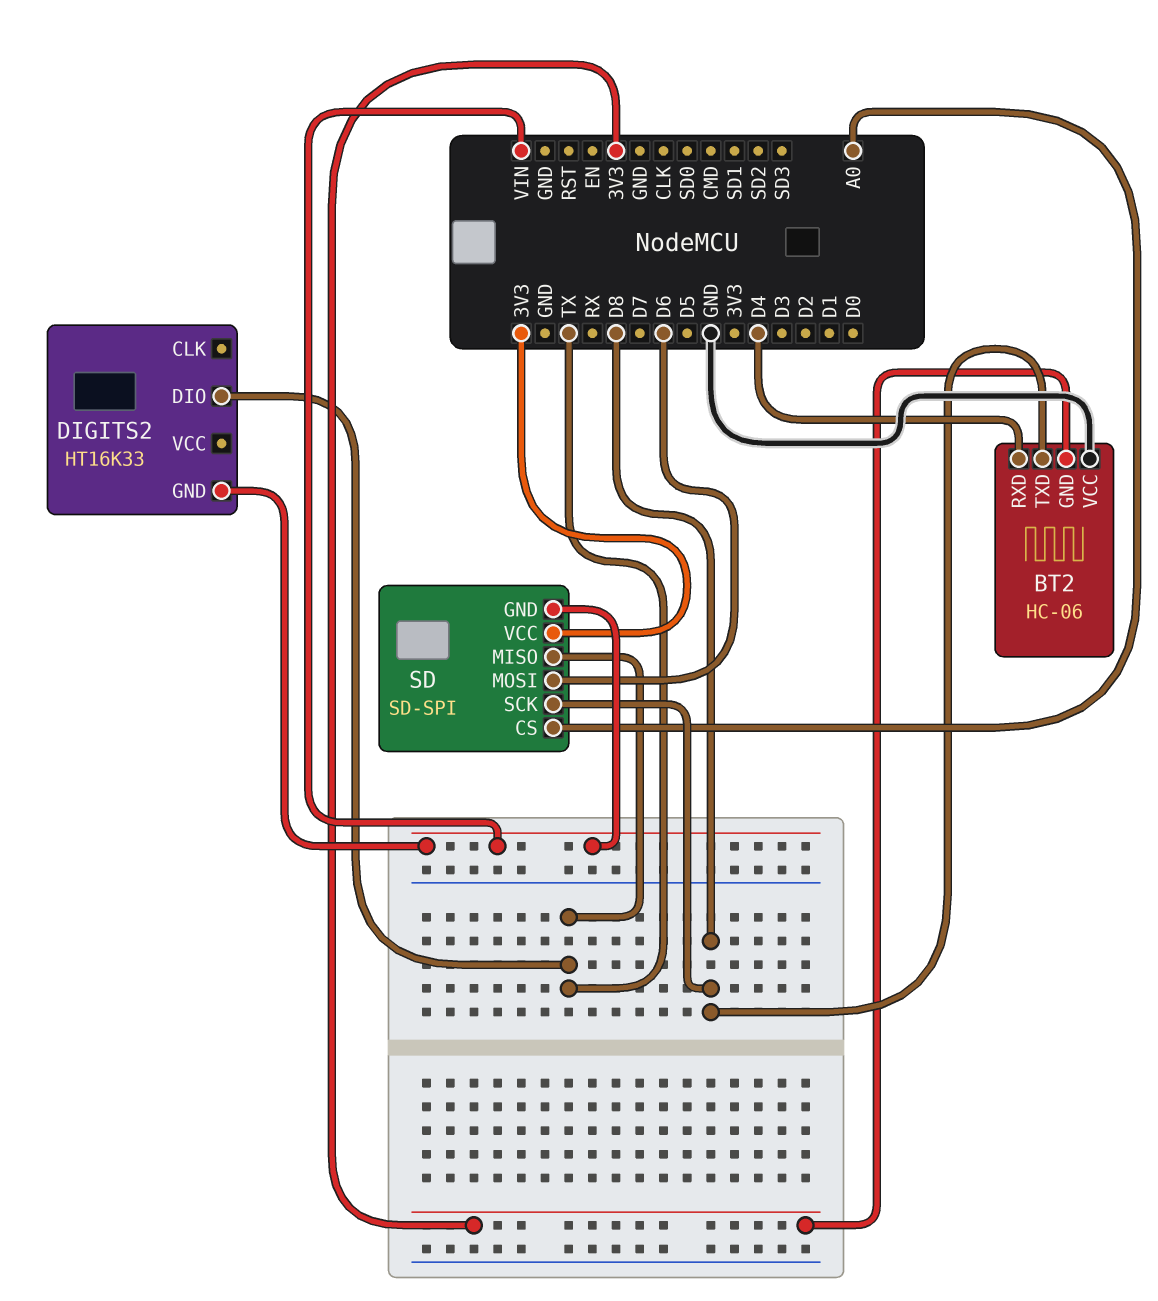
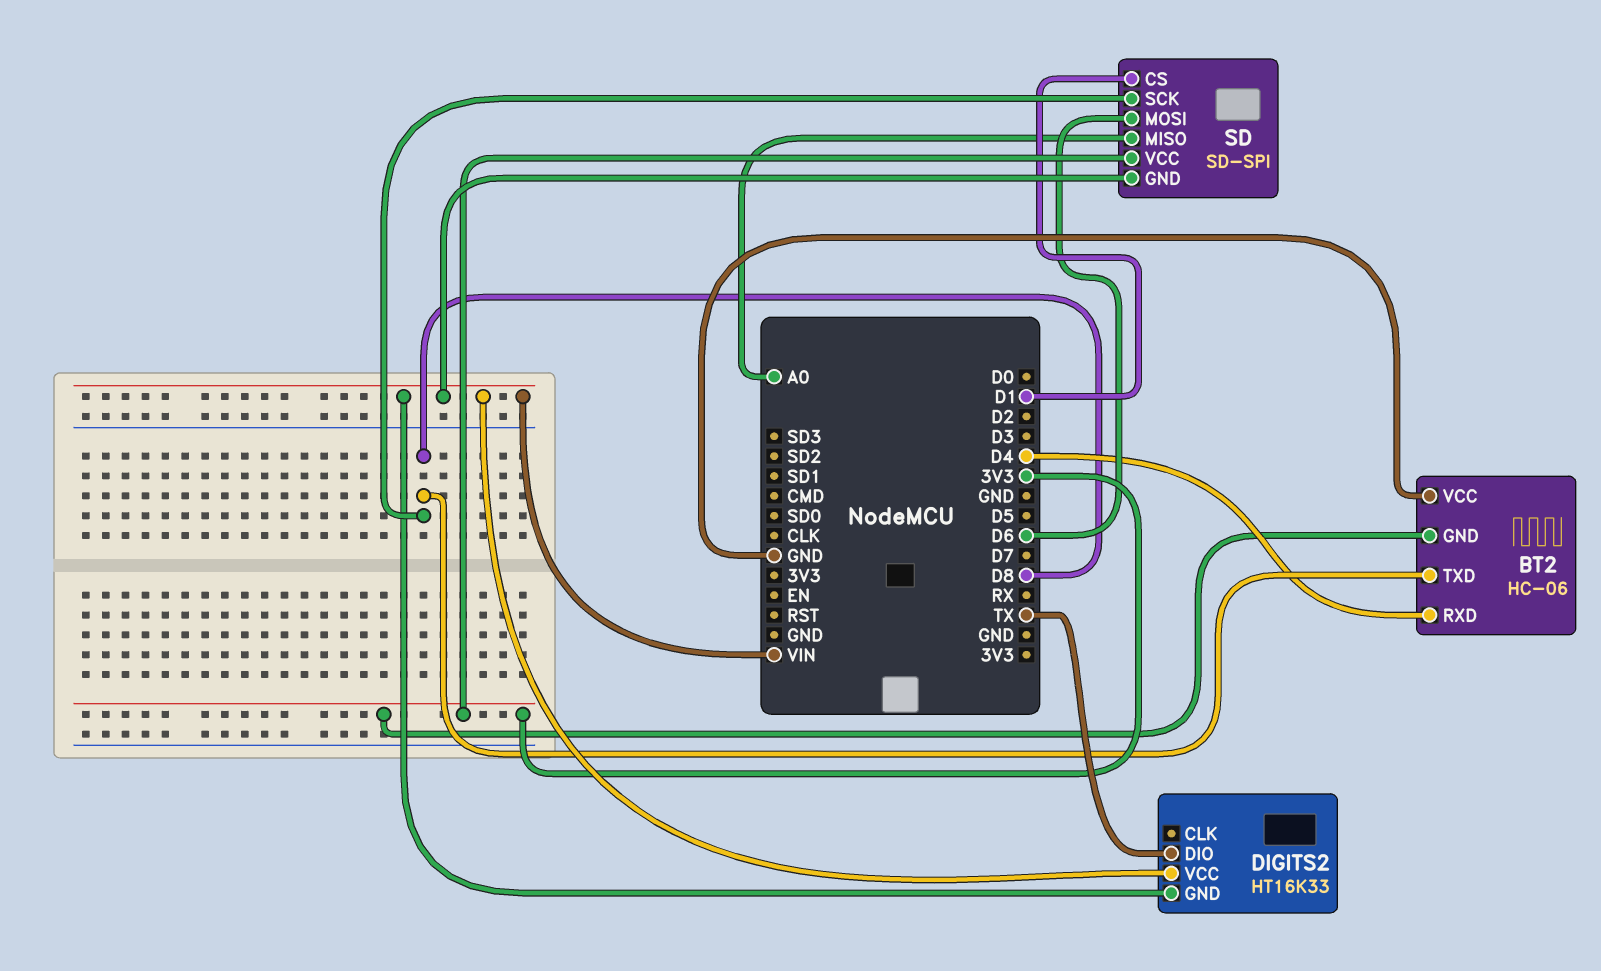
DIGITS2 pin VCC: none -> VIN
SD pin CS: A0 -> D1
SD pin MISO: TX -> A0

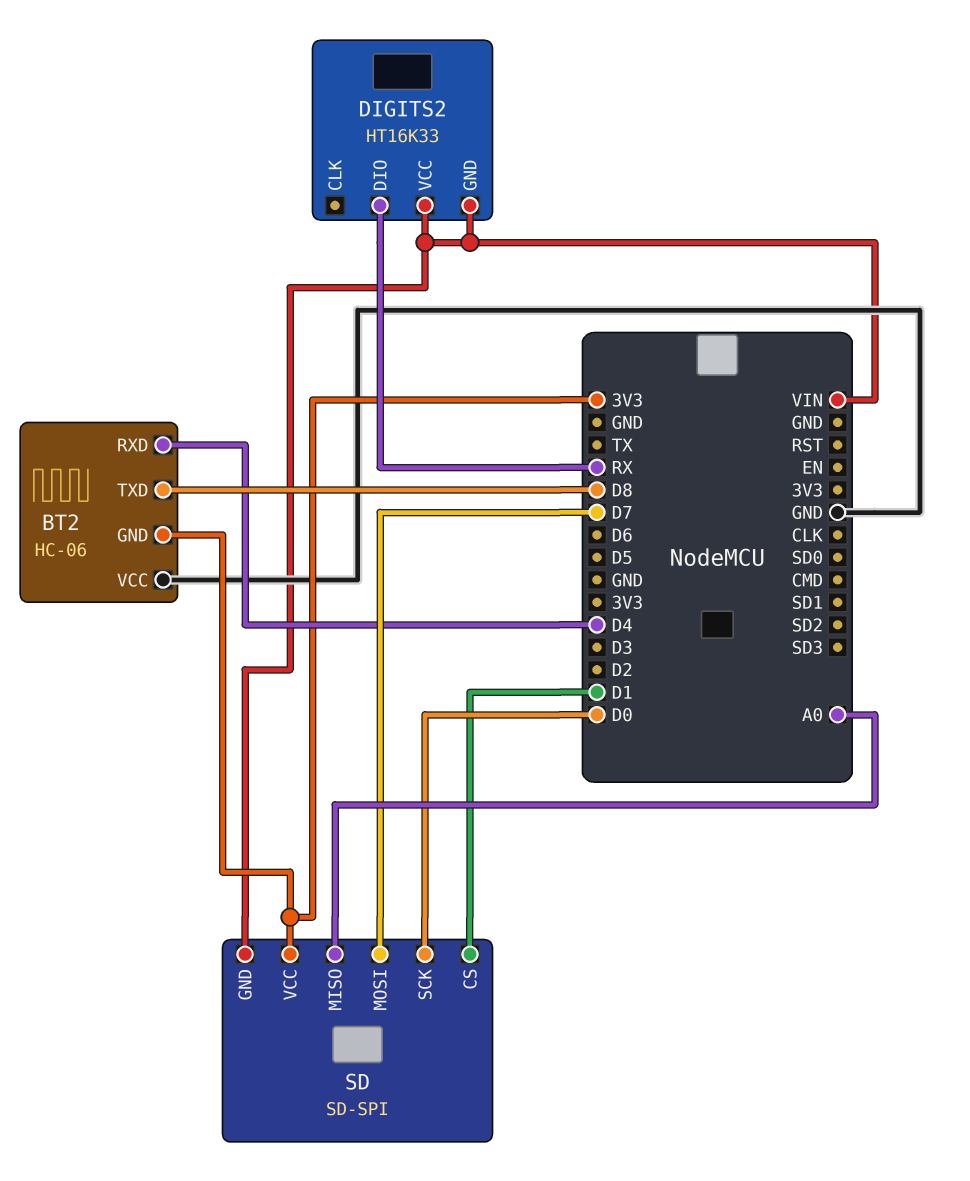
DIGITS2 pin DIO: TX -> RX
SD pin MOSI: D6 -> D7
SD pin SCK: D8 -> D0

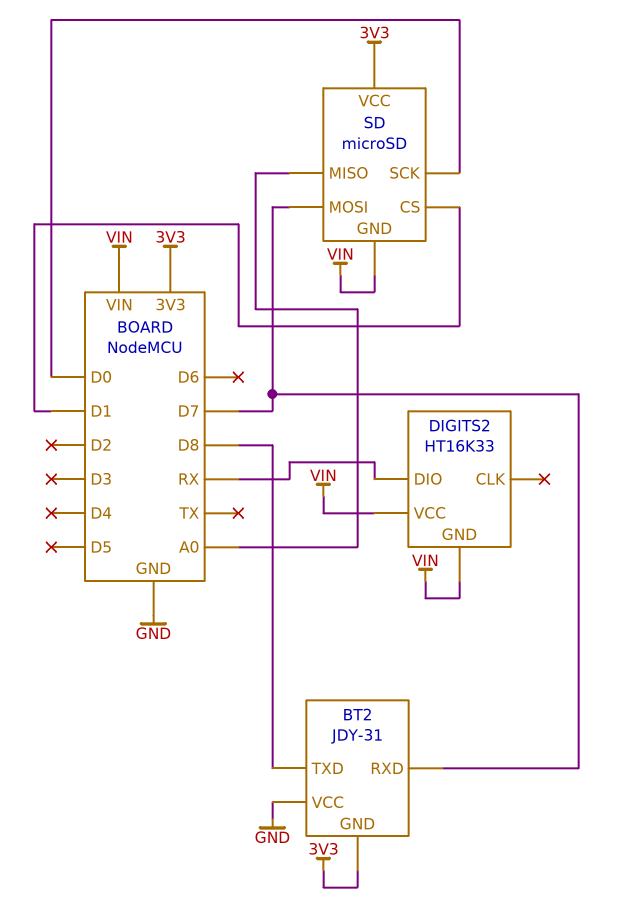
BT2: HC-06 -> JDY-31
BT2 pin RXD: D4 -> D7
SD: SD-SPI -> microSD

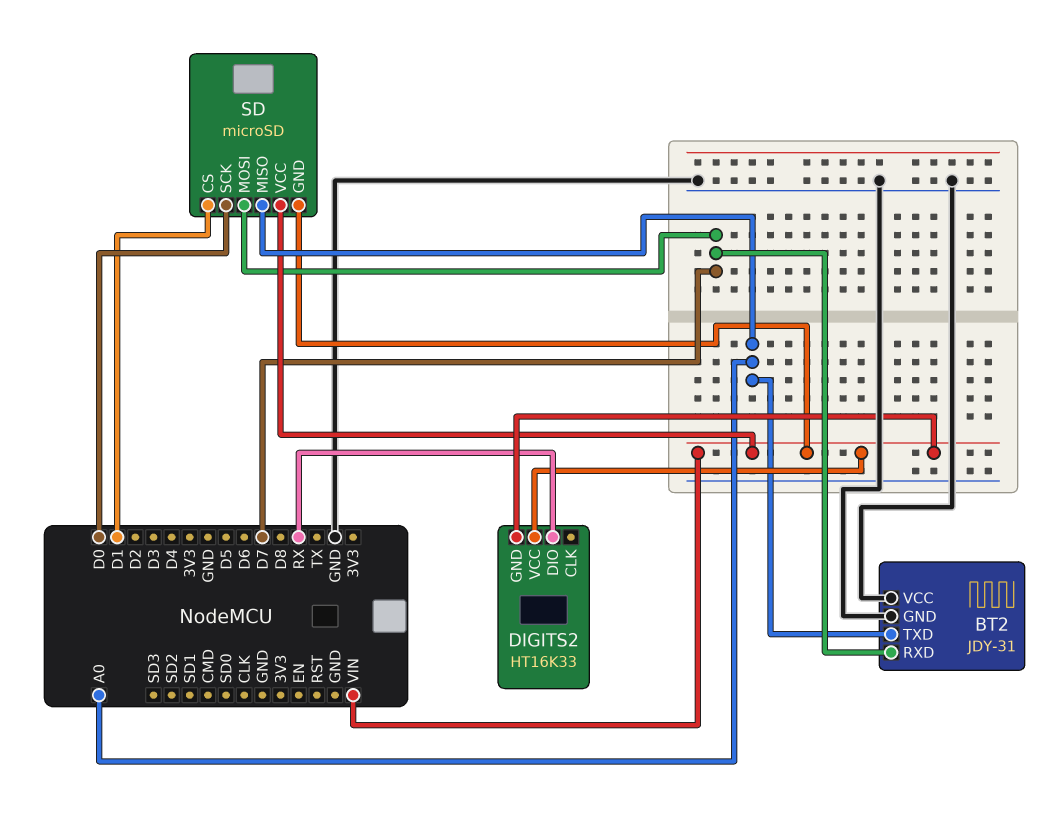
BT2 pin GND: 3V3 -> GND
BT2 pin TXD: D8 -> A0
SD pin VCC: 3V3 -> VIN

